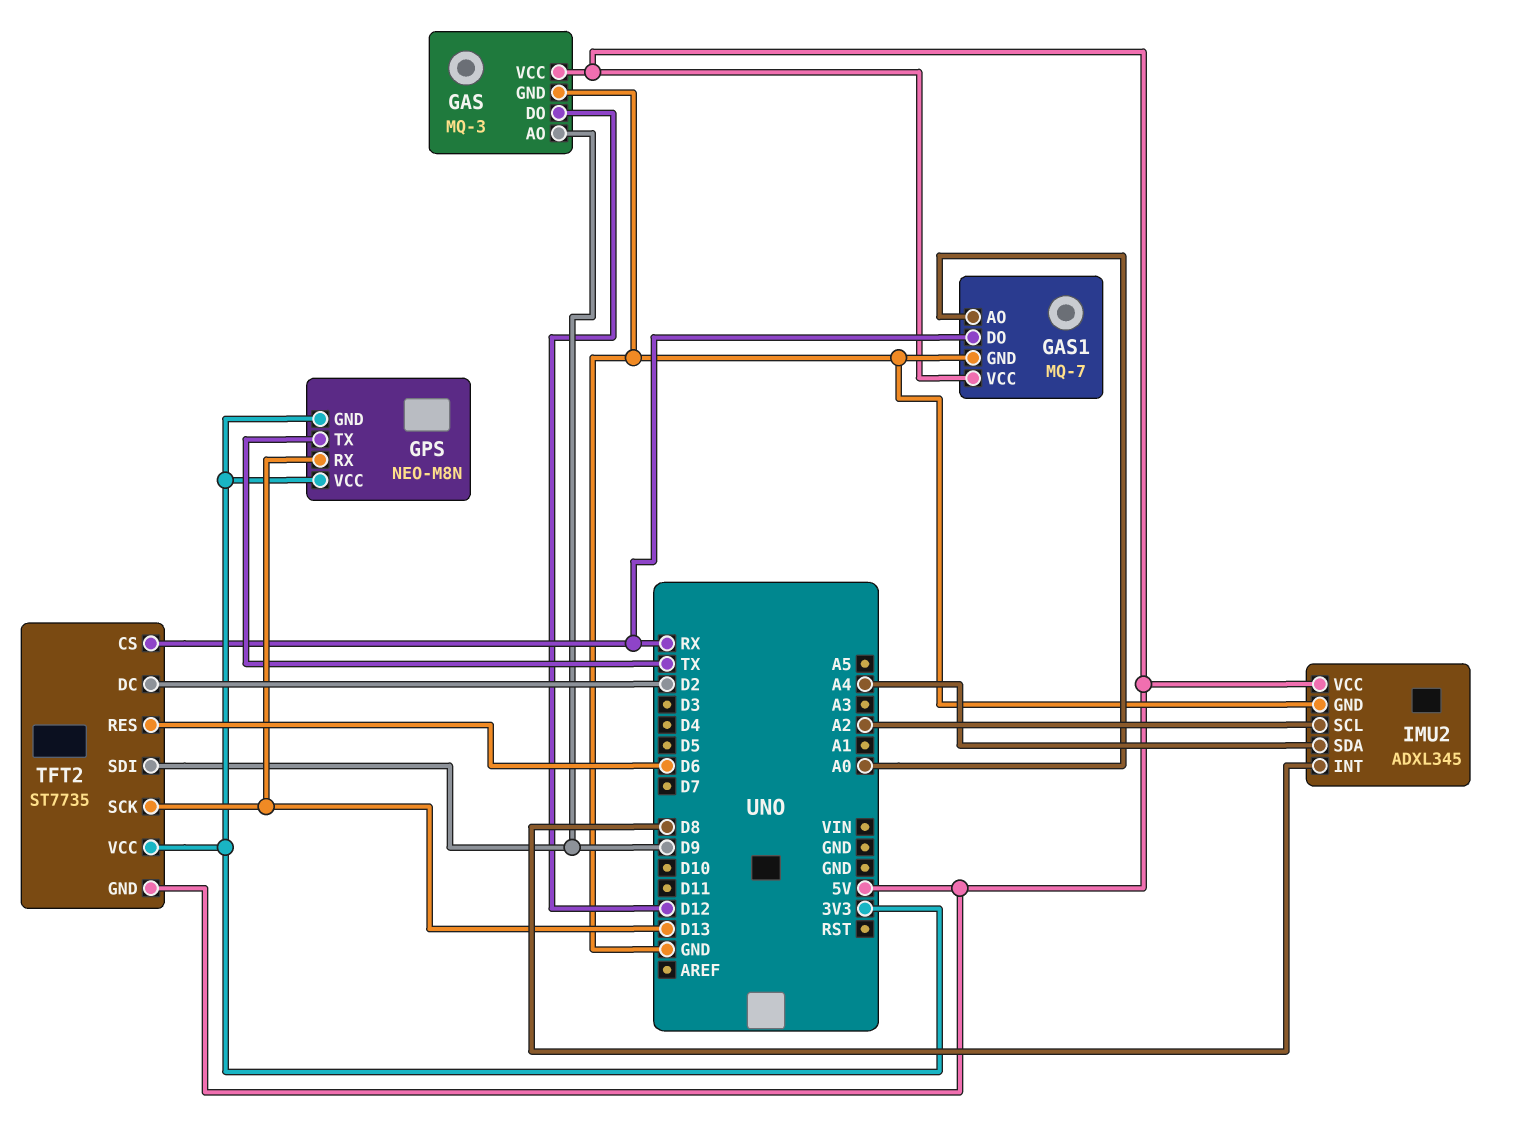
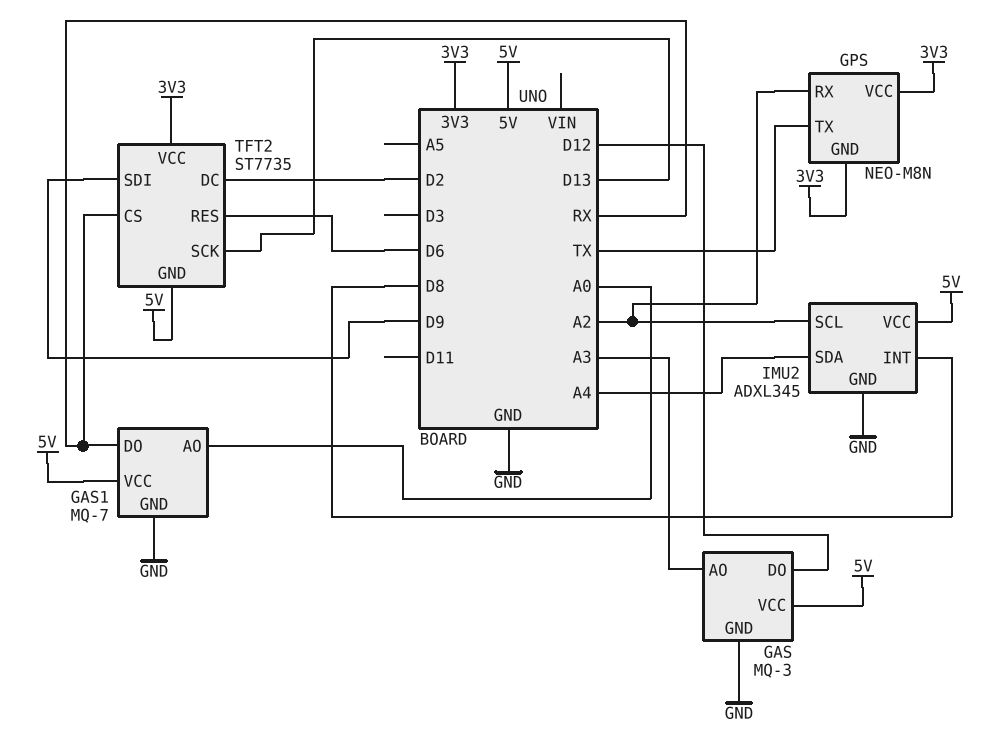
GAS pin AO: D9 -> A3
GPS pin RX: D13 -> A2

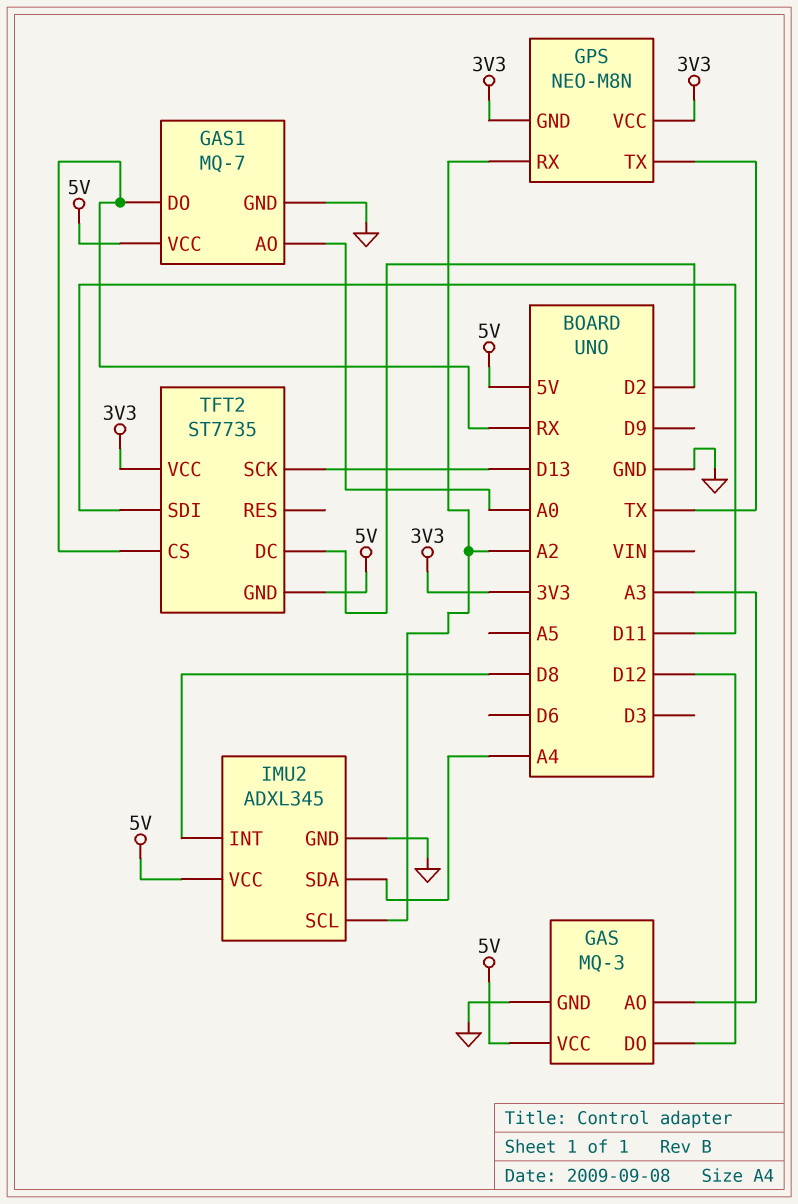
TFT2 pin RES: D6 -> none
TFT2 pin SDI: D9 -> D11

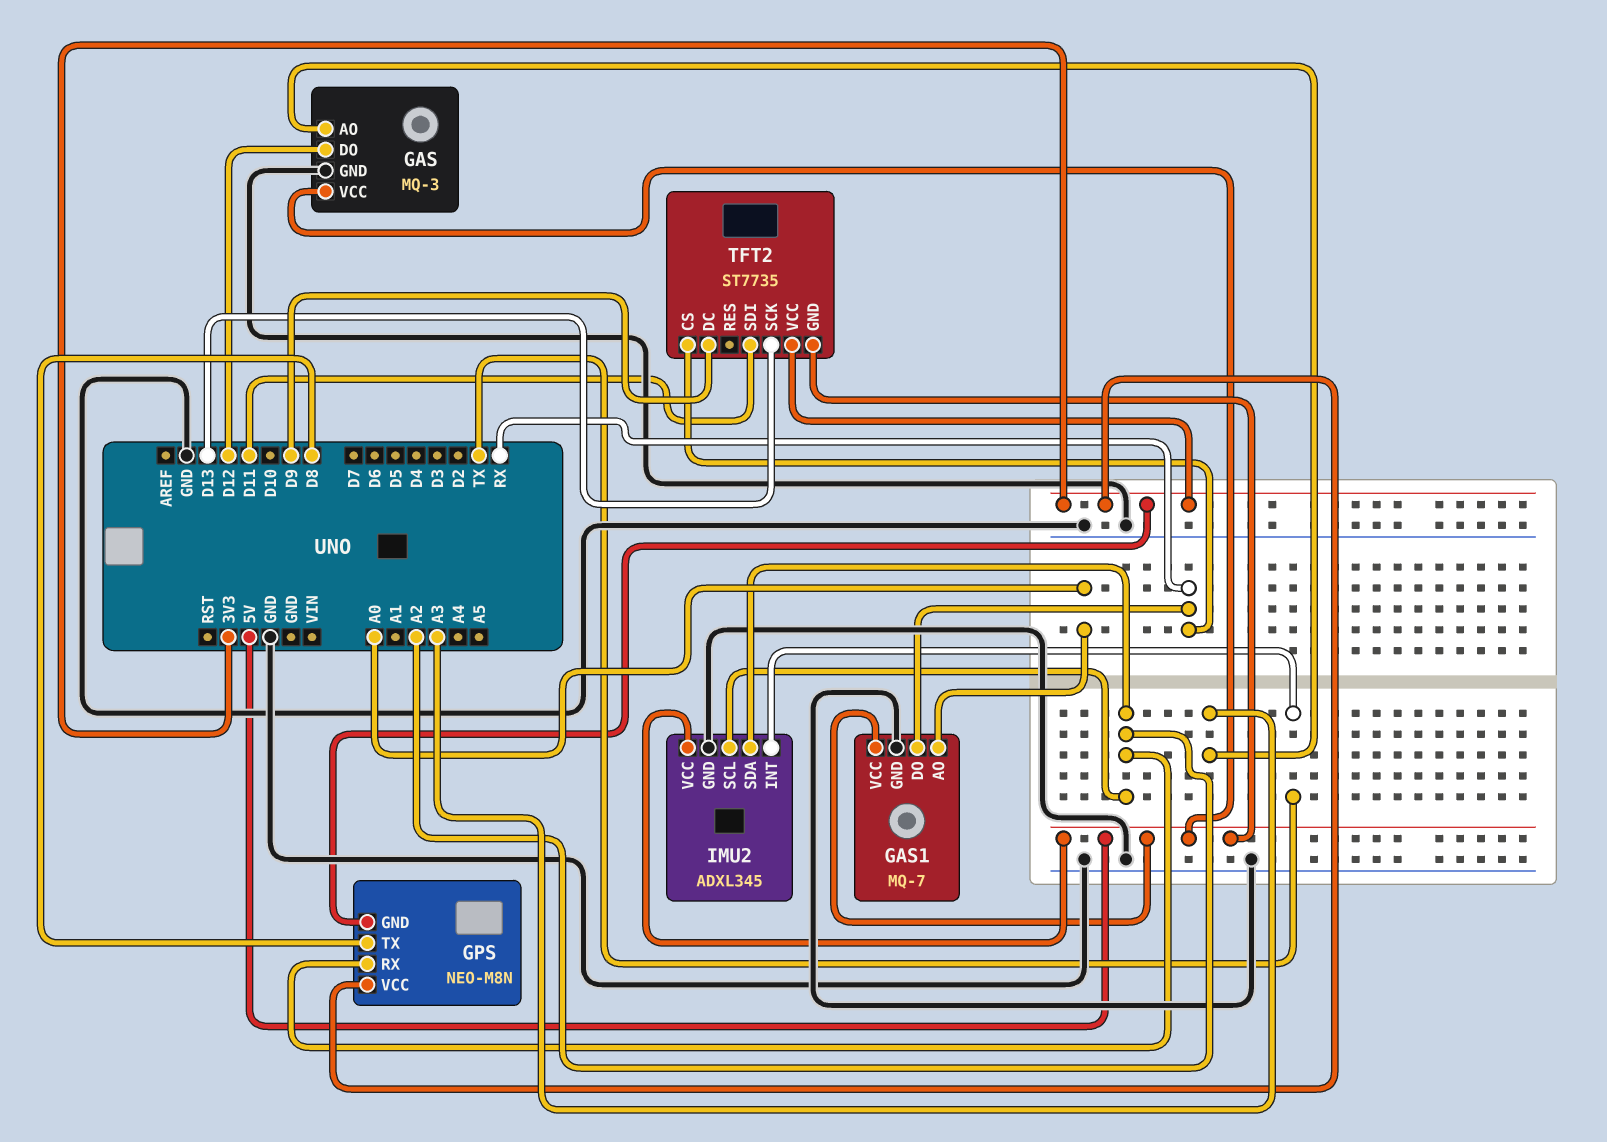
GPS pin TX: TX -> D8
IMU2 pin INT: D8 -> TX
IMU2 pin SDA: A4 -> A2
TFT2 pin DC: D2 -> D9

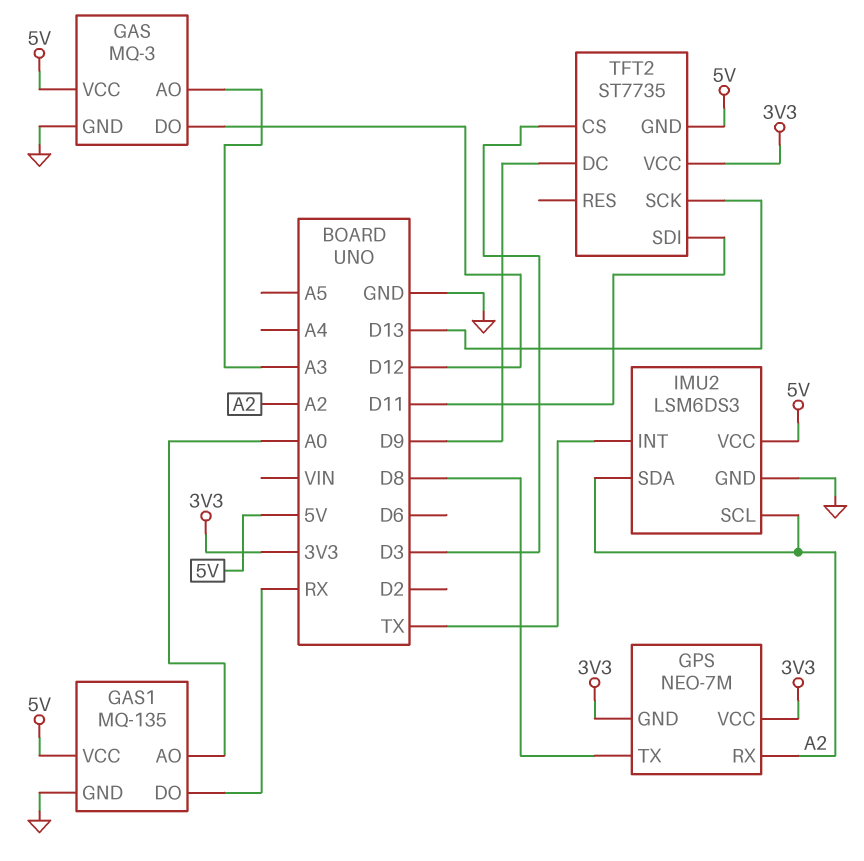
GAS1: MQ-7 -> MQ-135
GPS: NEO-M8N -> NEO-7M
IMU2: ADXL345 -> LSM6DS3
TFT2 pin CS: RX -> D3

